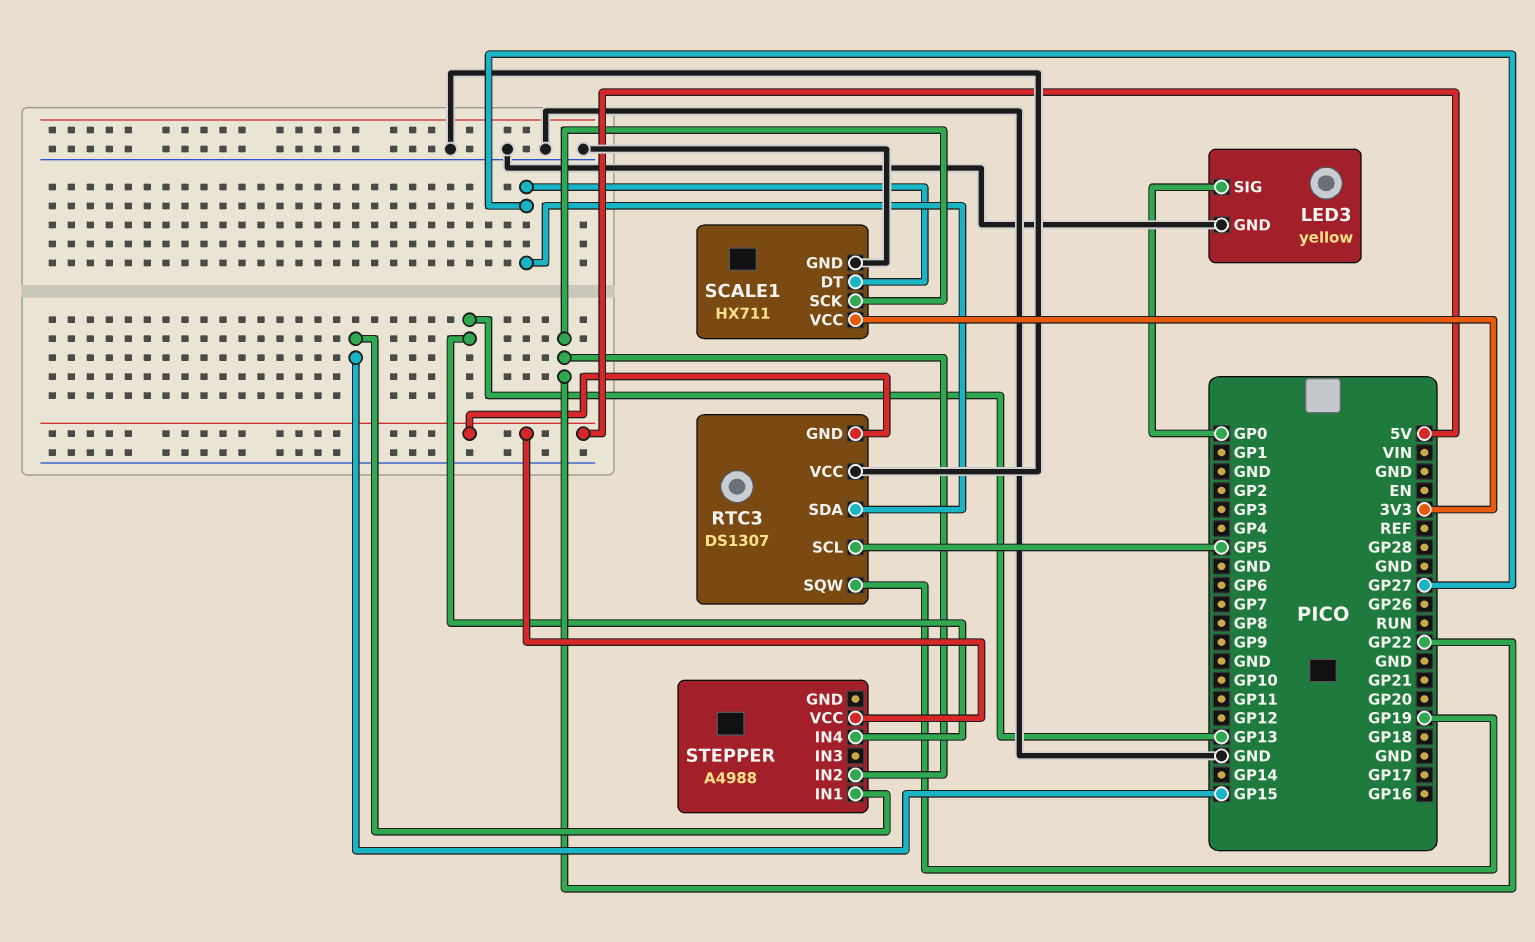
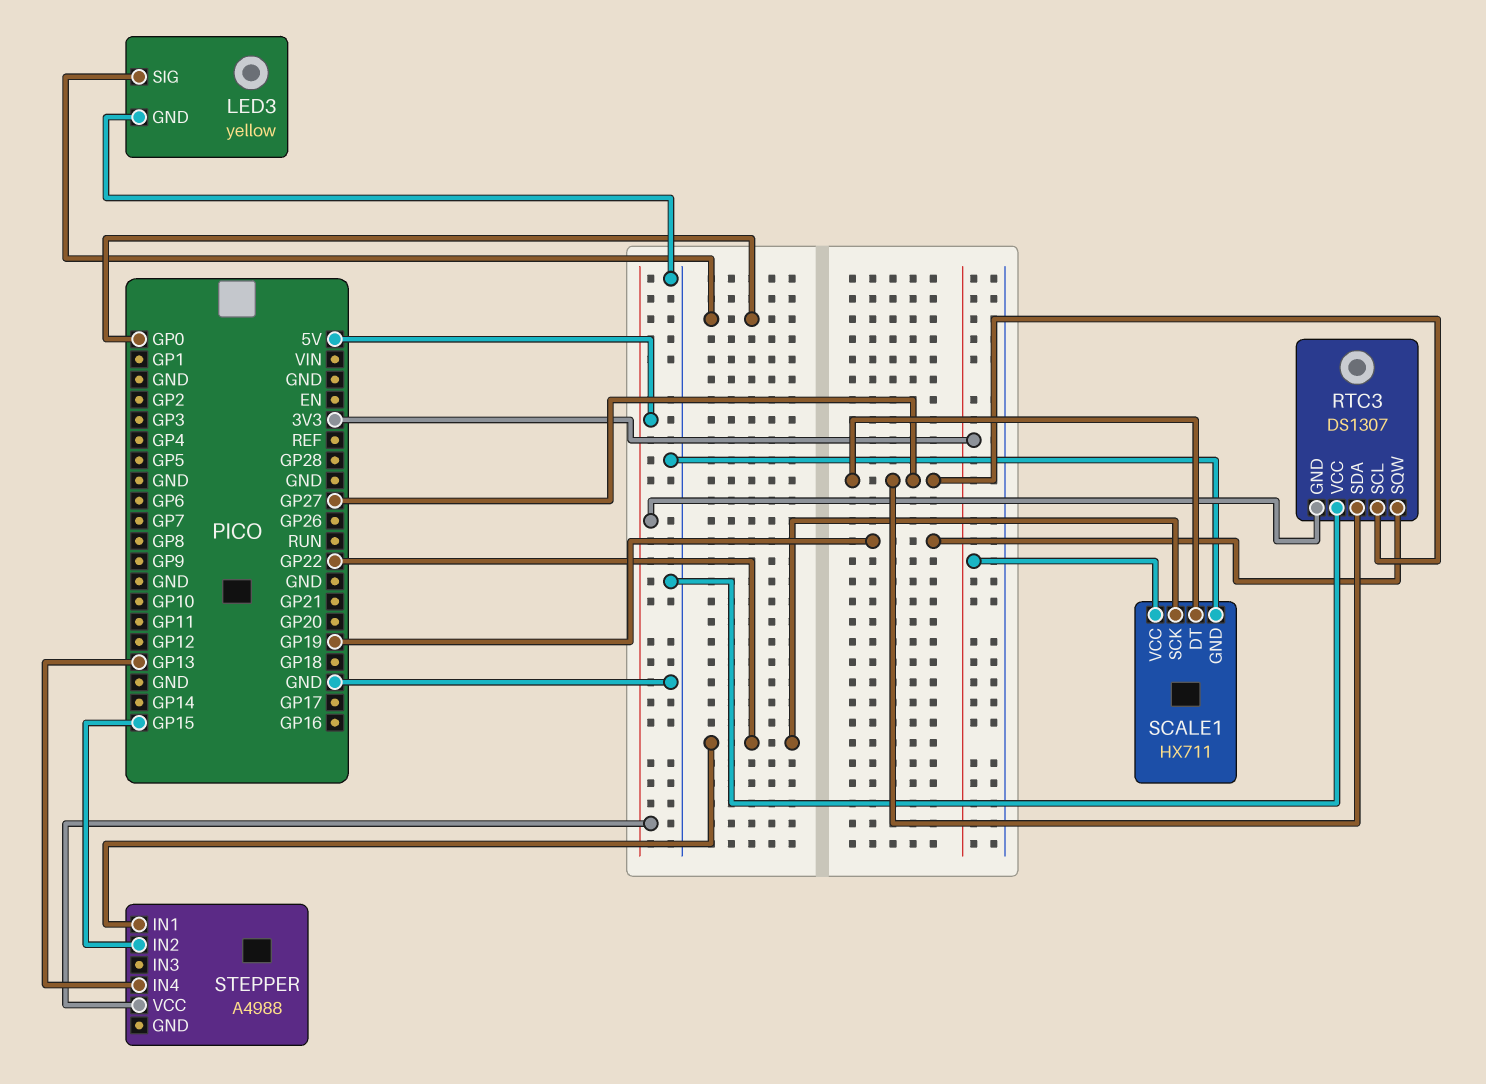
RTC3 pin SCL: GP5 -> GP27
STEPPER pin IN1: GP15 -> GP22
STEPPER pin IN2: GP22 -> GP15

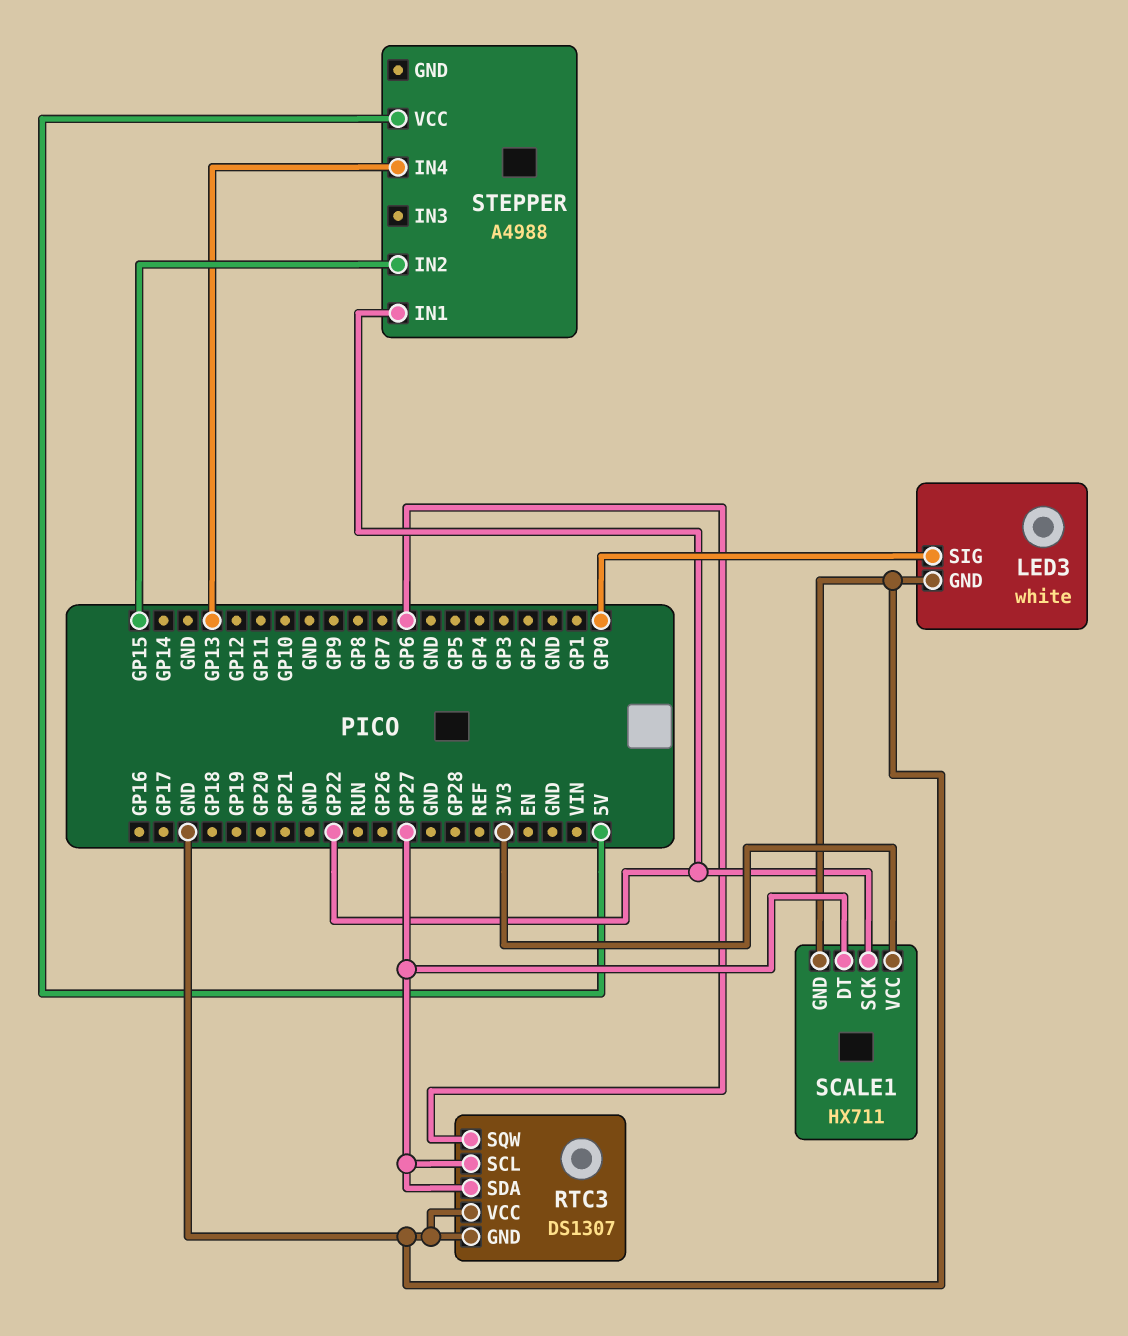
LED3: yellow -> white
RTC3 pin GND: 5V -> GND
RTC3 pin SQW: GP19 -> GP6

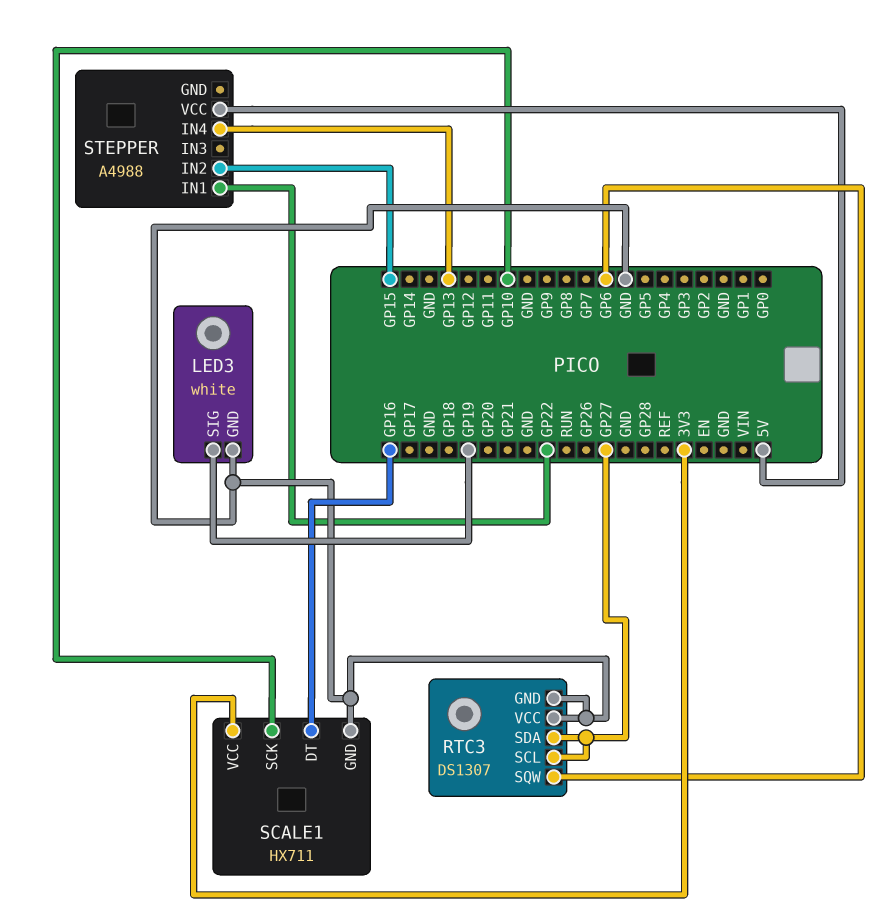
LED3 pin SIG: GP0 -> GP19
SCALE1 pin DT: GP27 -> GP16
SCALE1 pin SCK: GP22 -> GP10

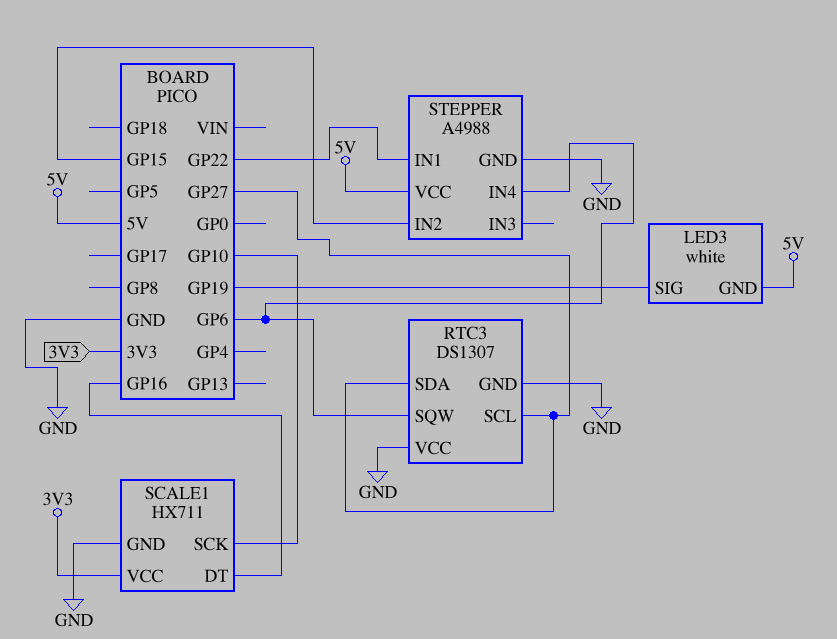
LED3 pin GND: GND -> 5V
STEPPER pin GND: none -> GND
STEPPER pin IN4: GP13 -> GP6

